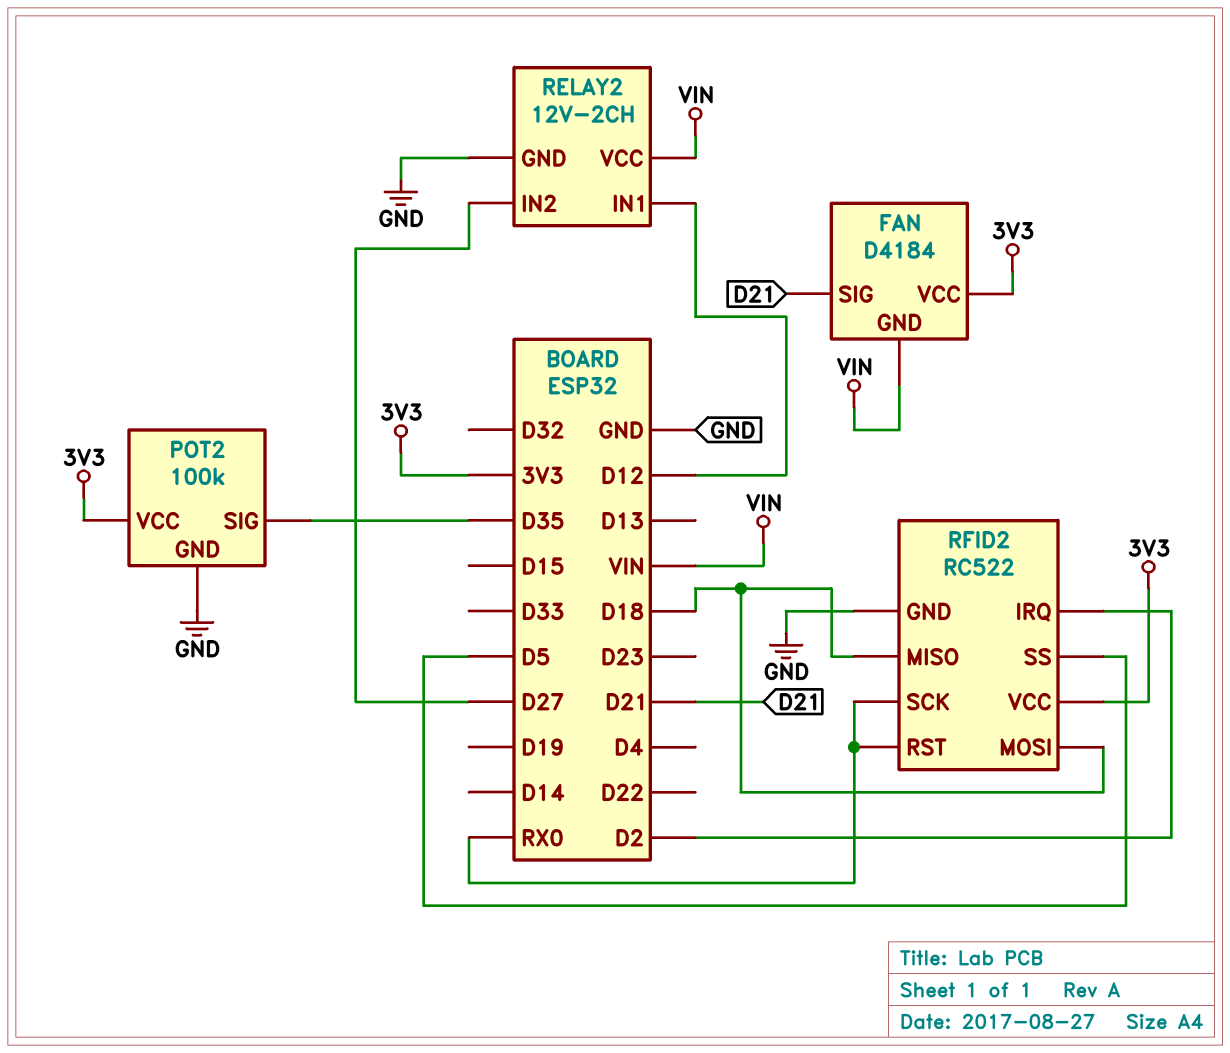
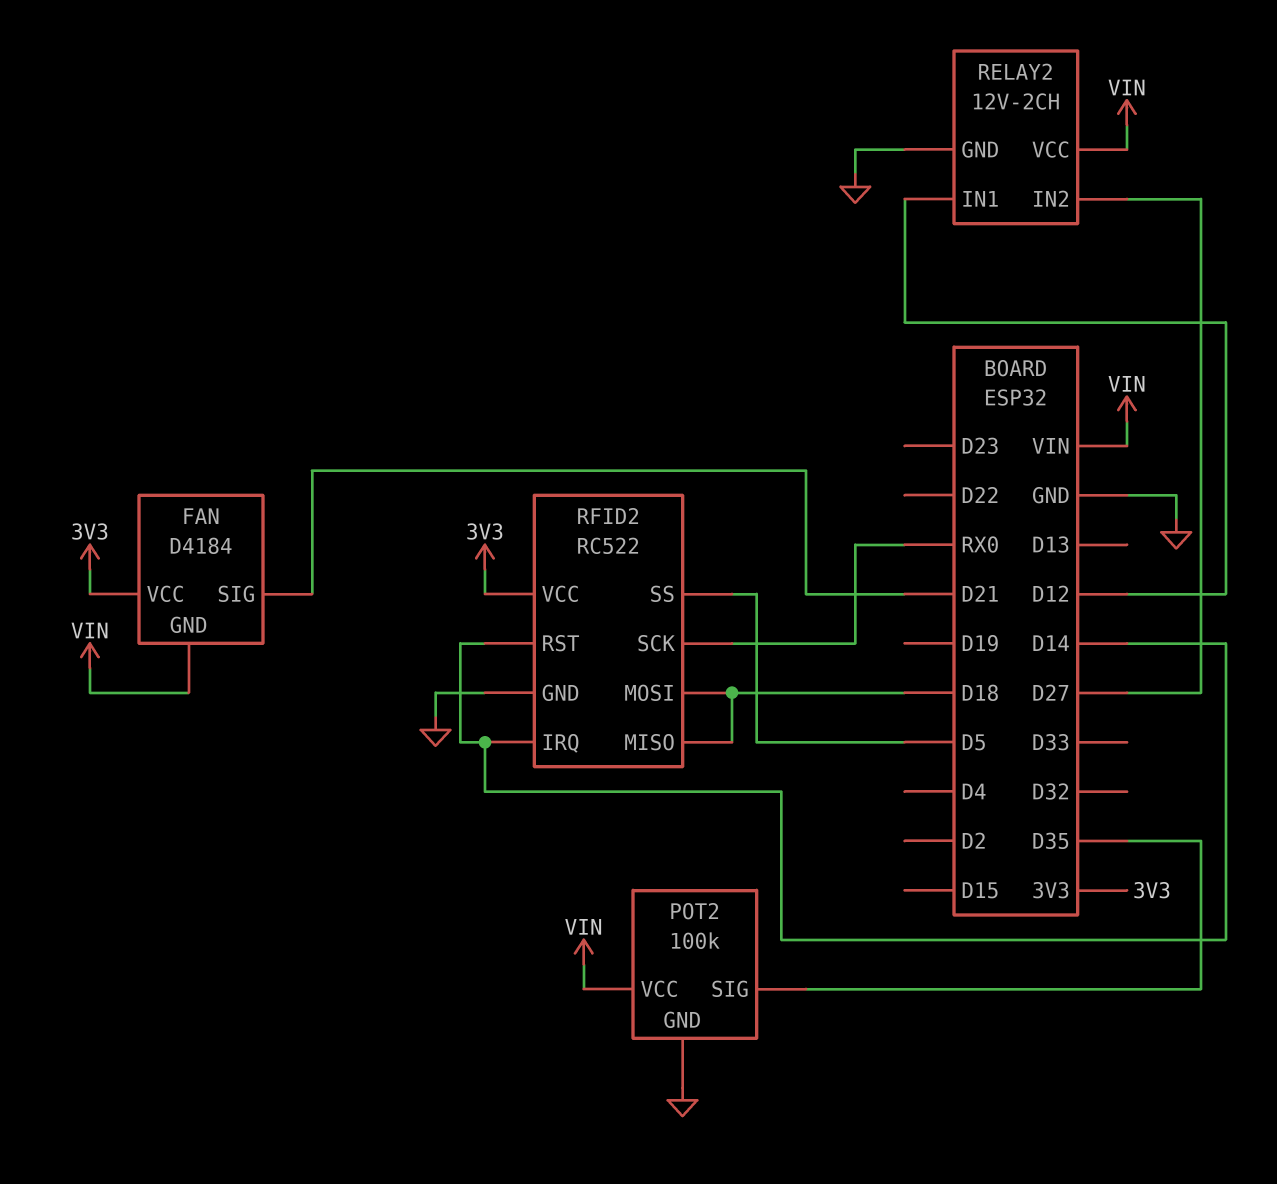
POT2 pin VCC: 3V3 -> VIN
RFID2 pin IRQ: D2 -> D14
RFID2 pin RST: RX0 -> D14

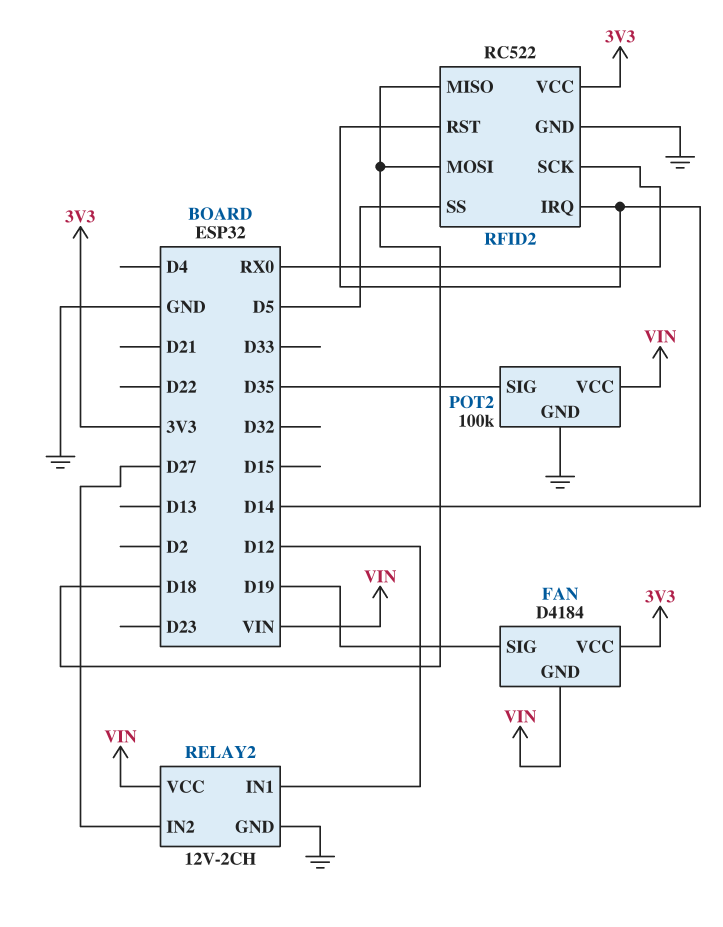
FAN pin SIG: D21 -> D19

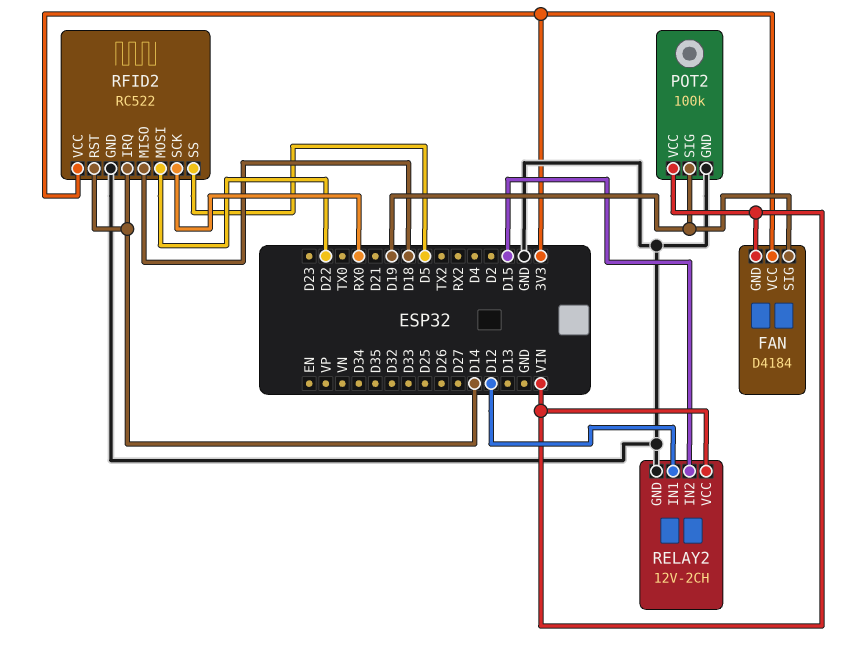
POT2 pin SIG: D35 -> D19
RELAY2 pin IN2: D27 -> D15
RFID2 pin MOSI: D18 -> D22

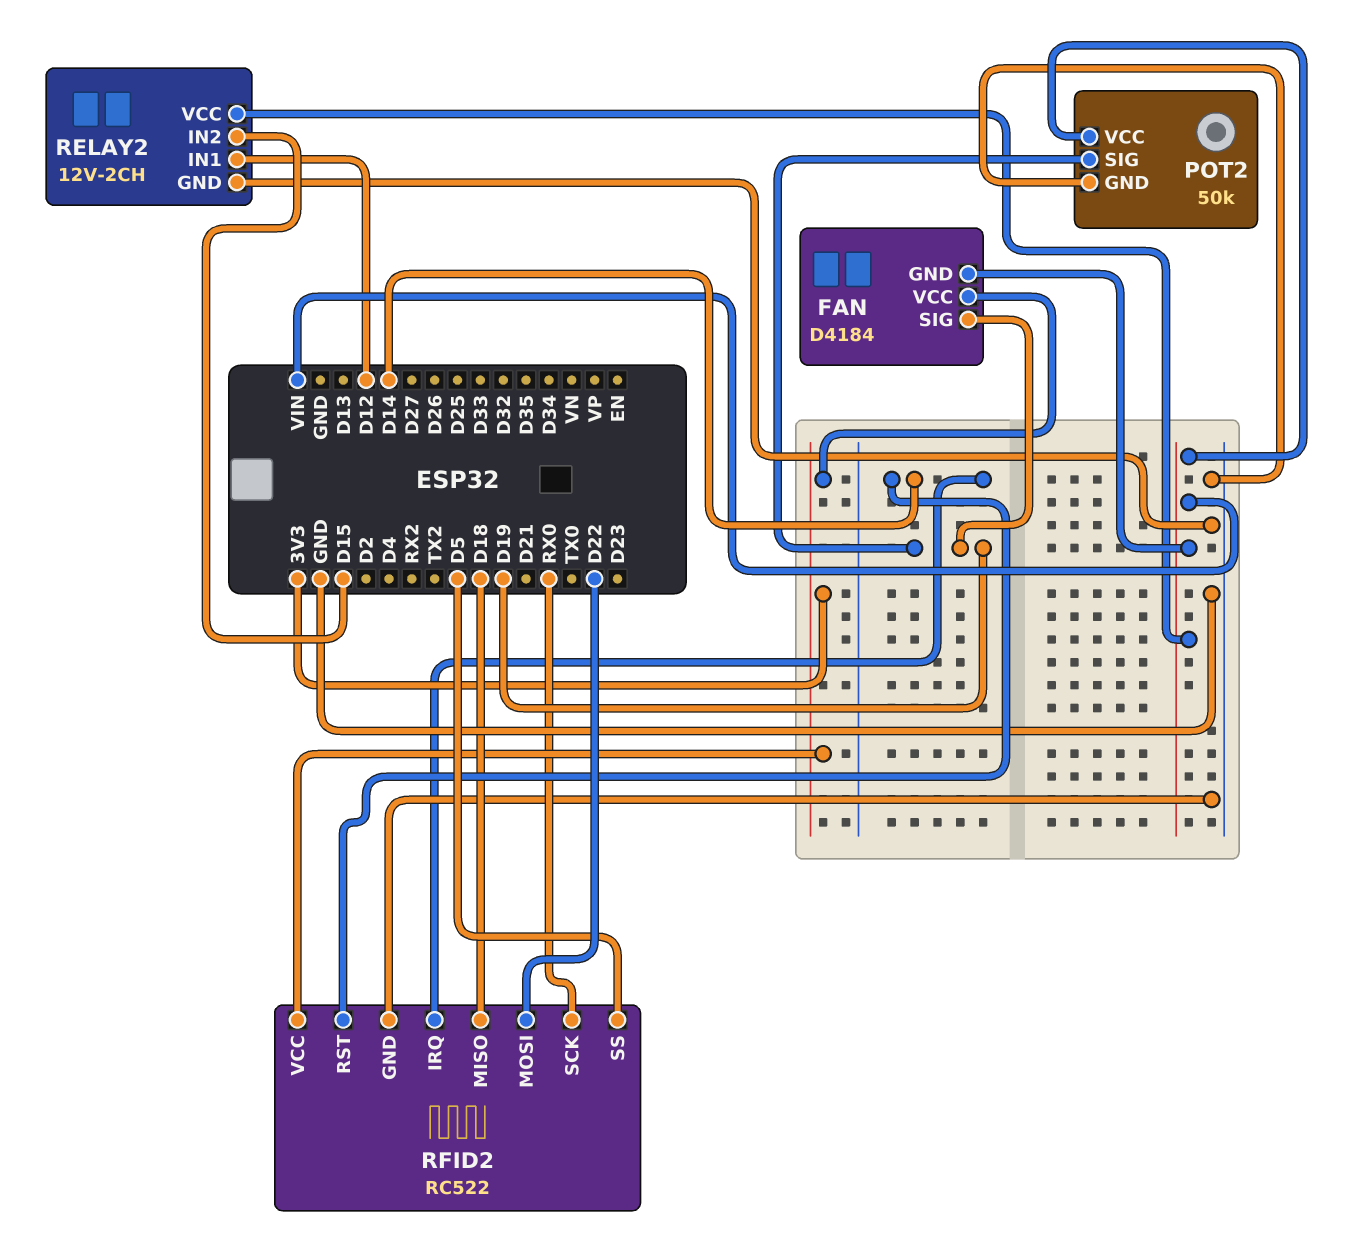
POT2: 100k -> 50k

